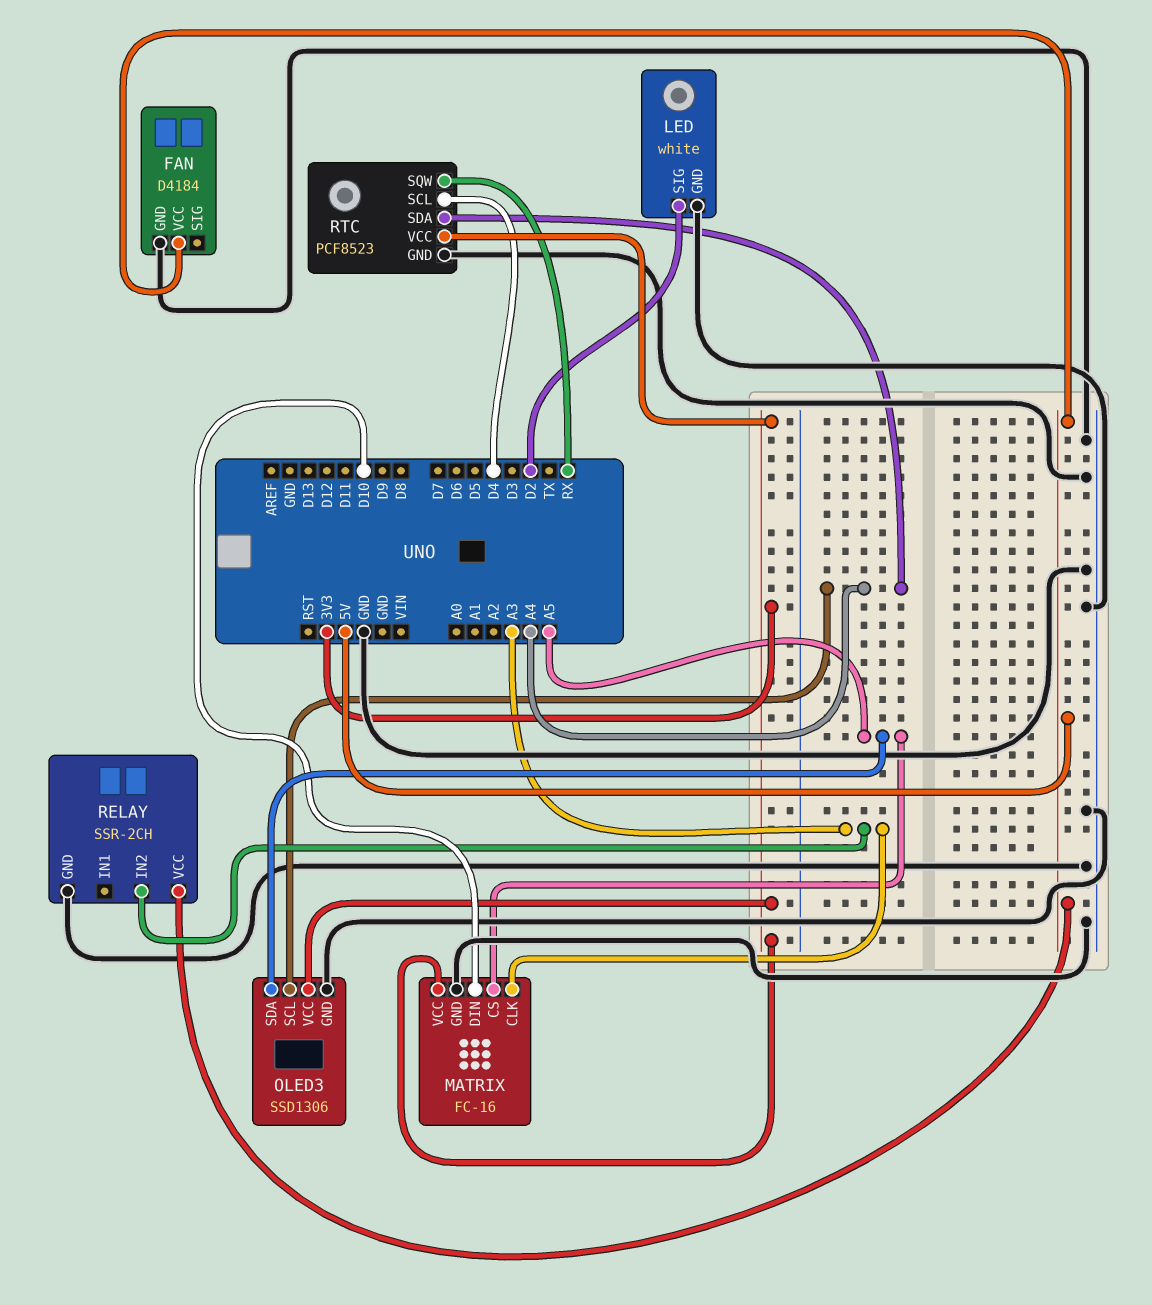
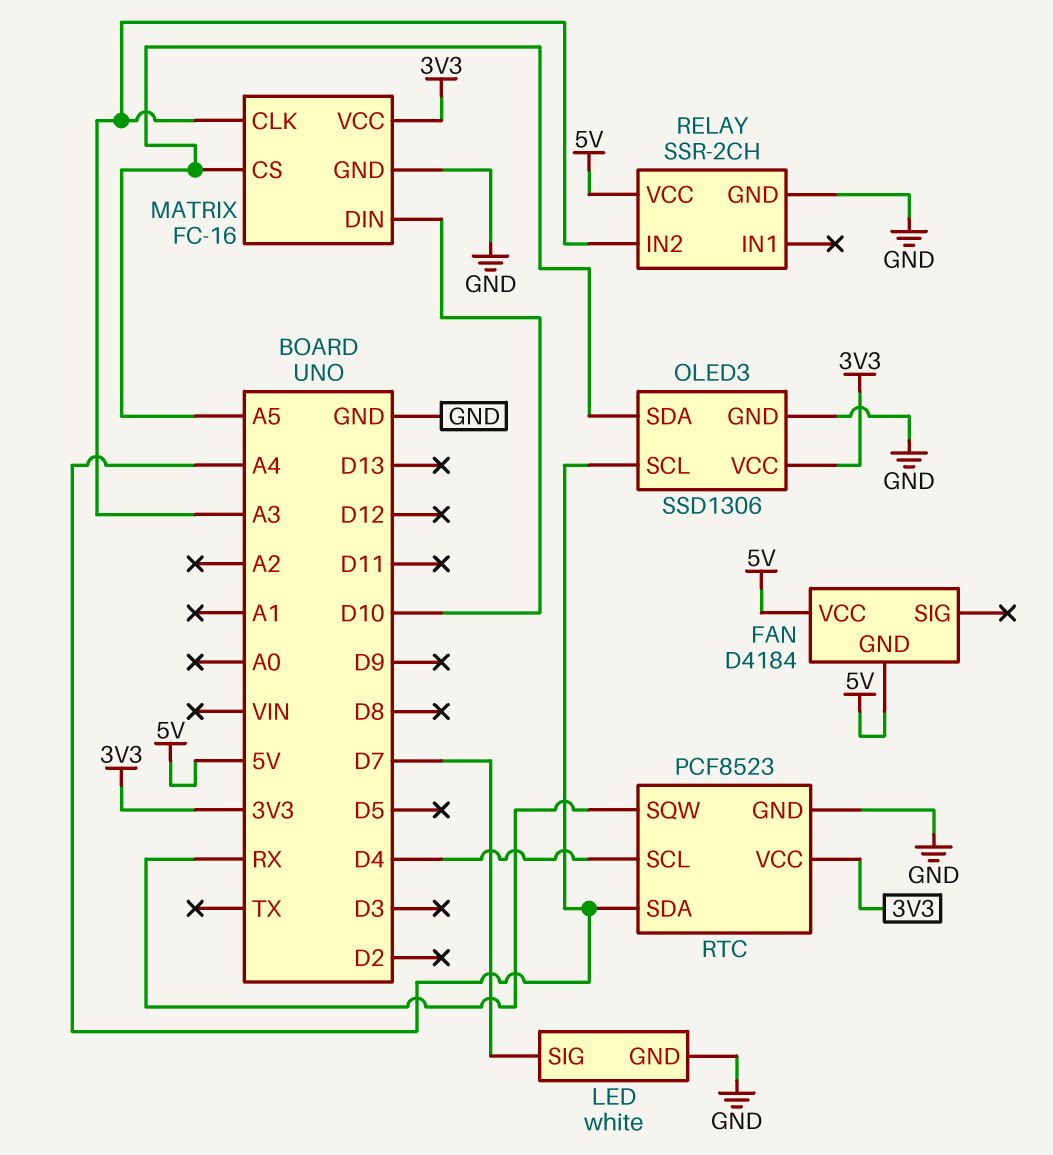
FAN pin GND: GND -> 5V
LED pin SIG: D2 -> D7

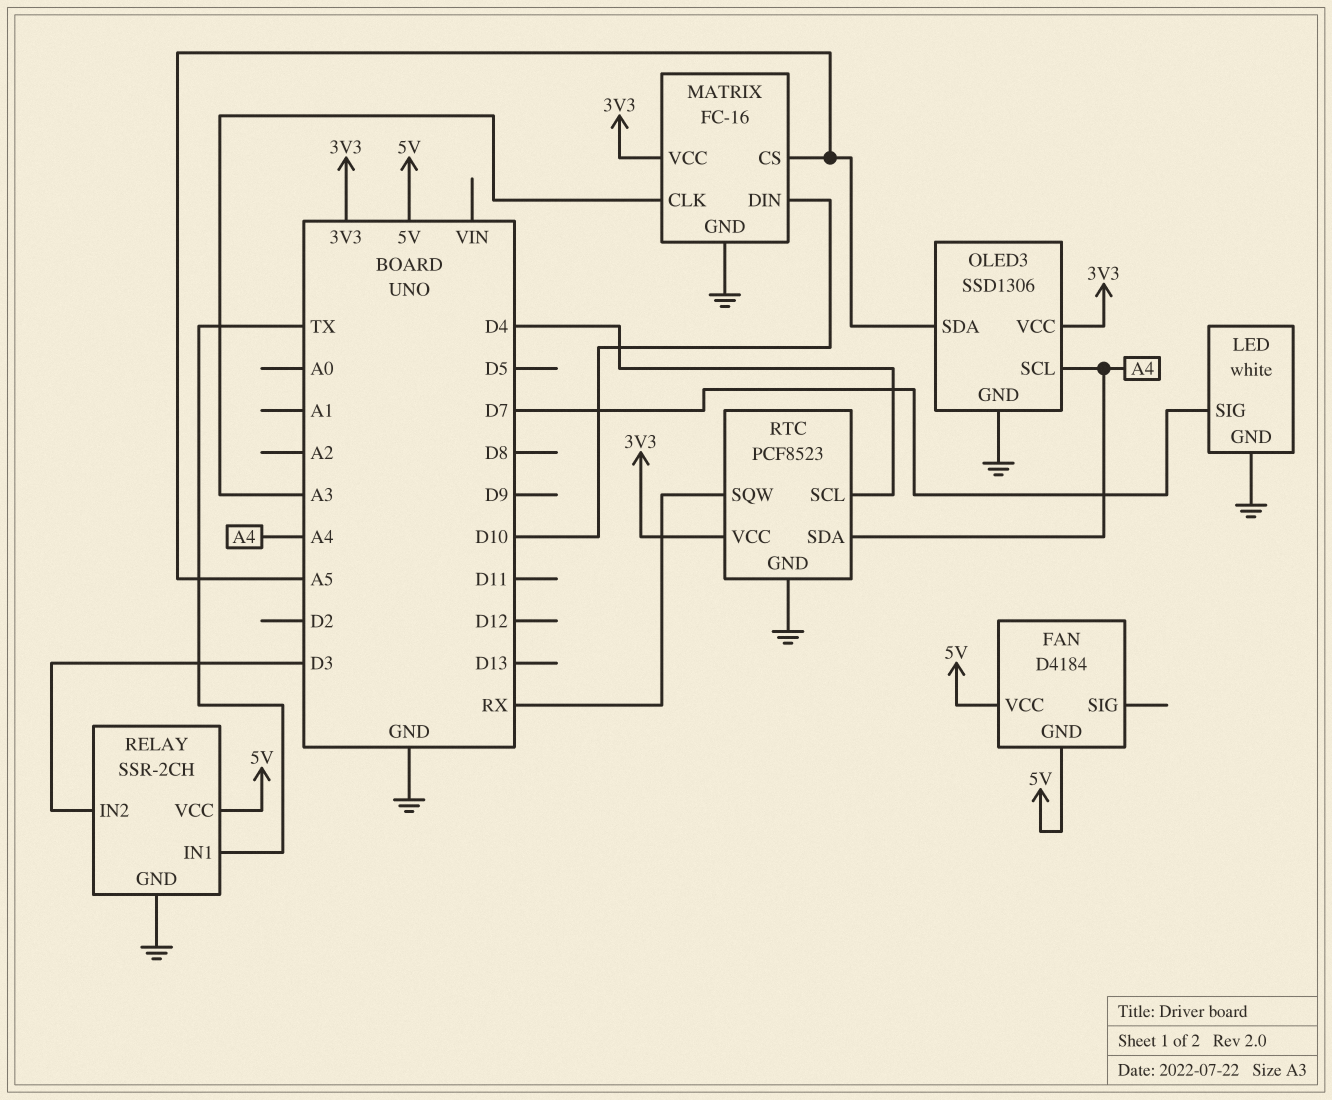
RELAY pin IN1: none -> TX
RELAY pin IN2: A3 -> D3

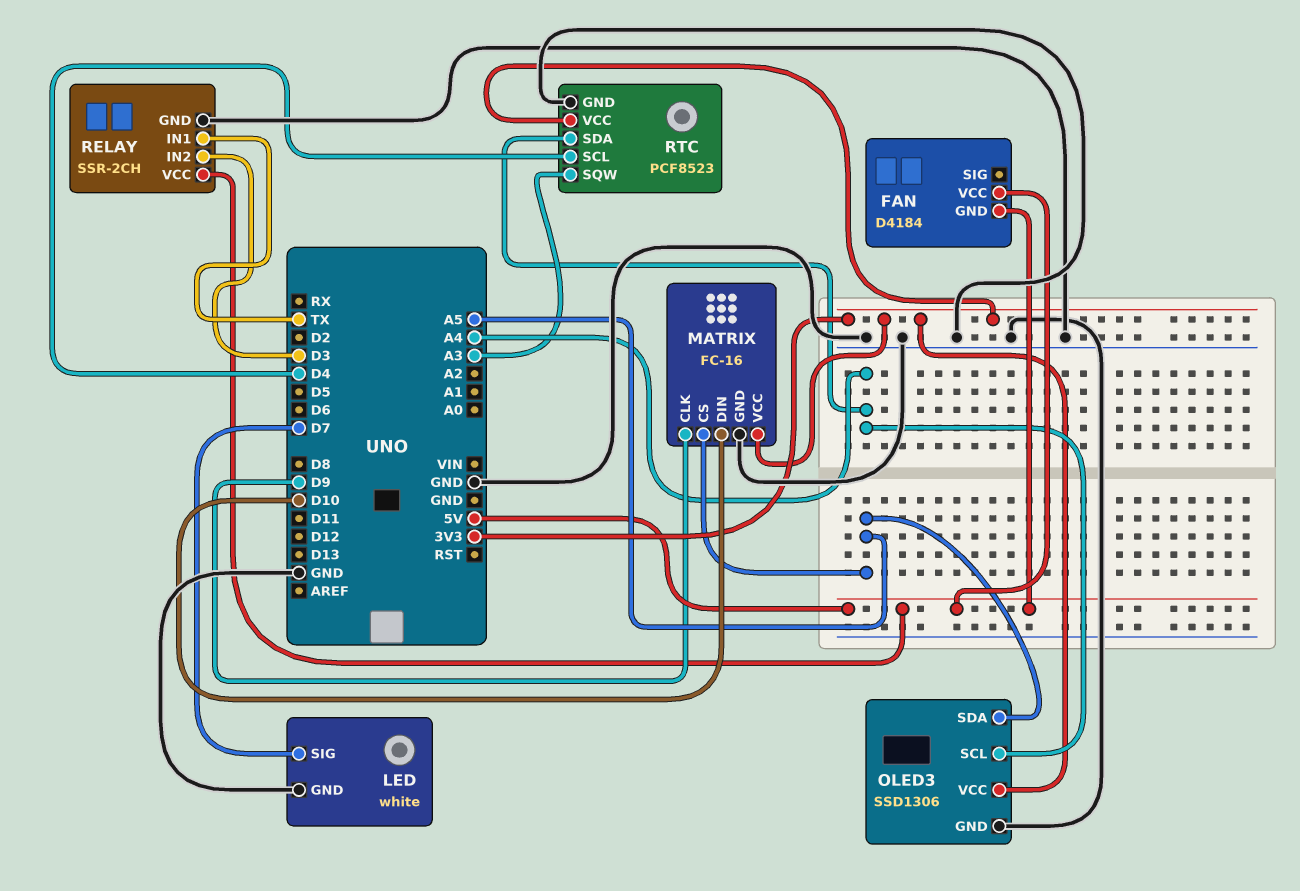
MATRIX pin CLK: A3 -> D9
RTC pin SQW: RX -> A3

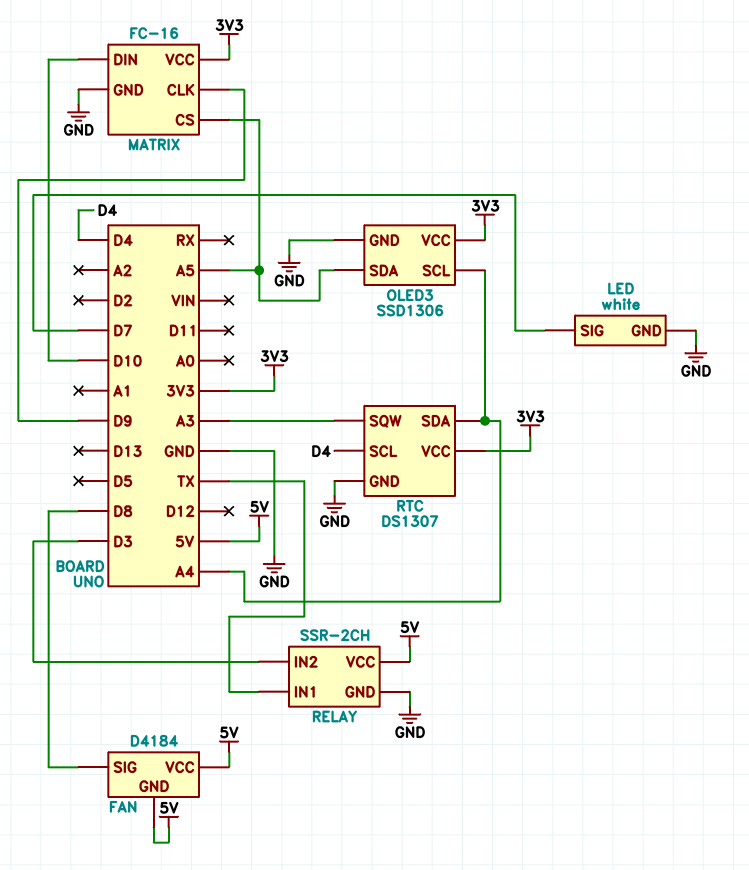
FAN pin SIG: none -> D8
RTC: PCF8523 -> DS1307

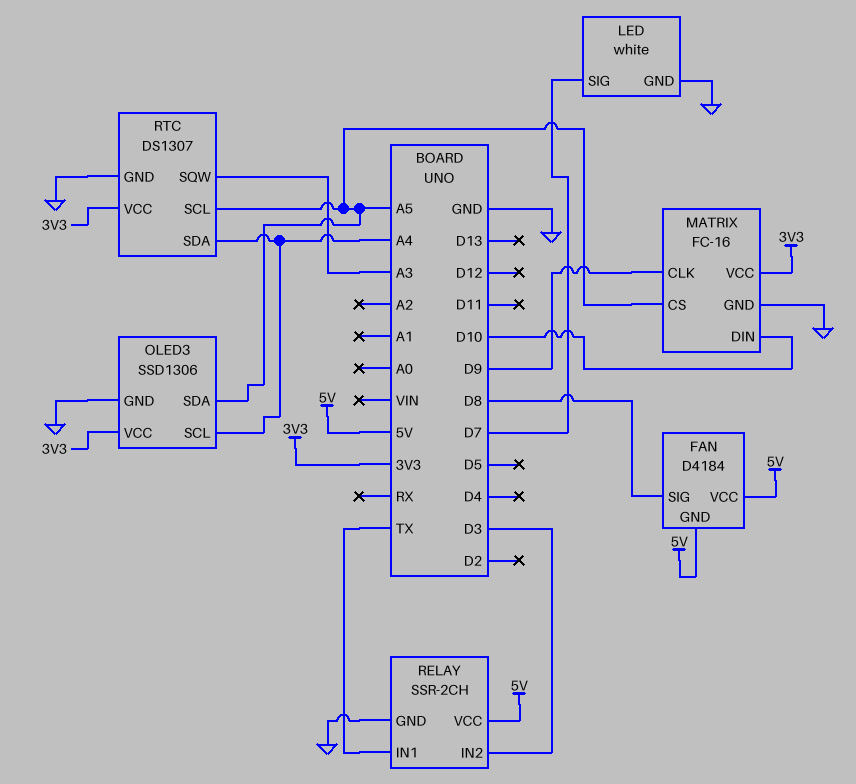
RTC pin SCL: D4 -> A5

